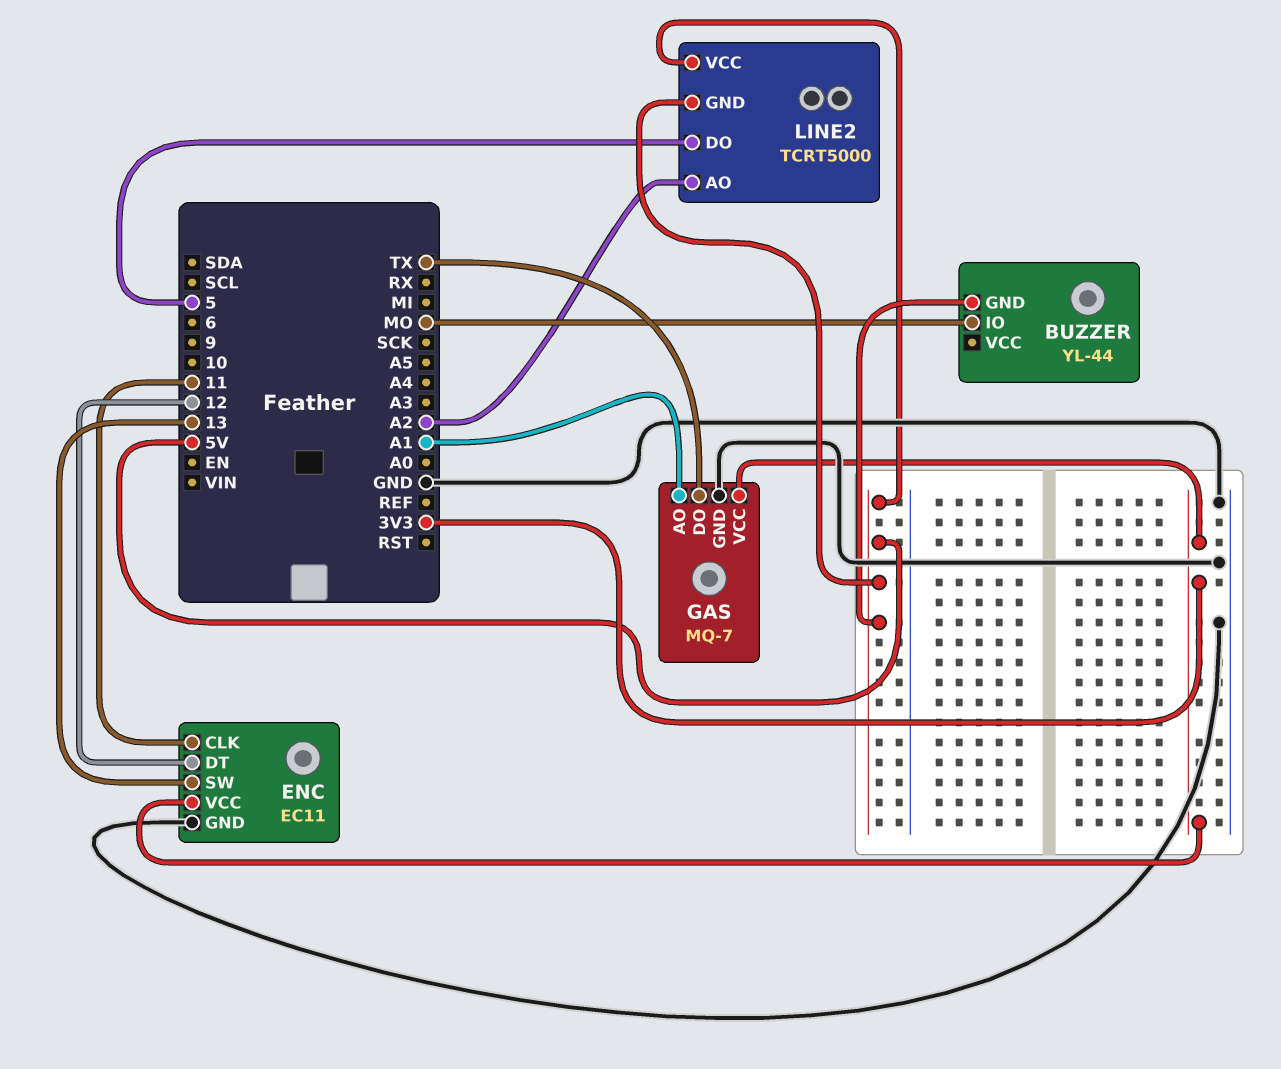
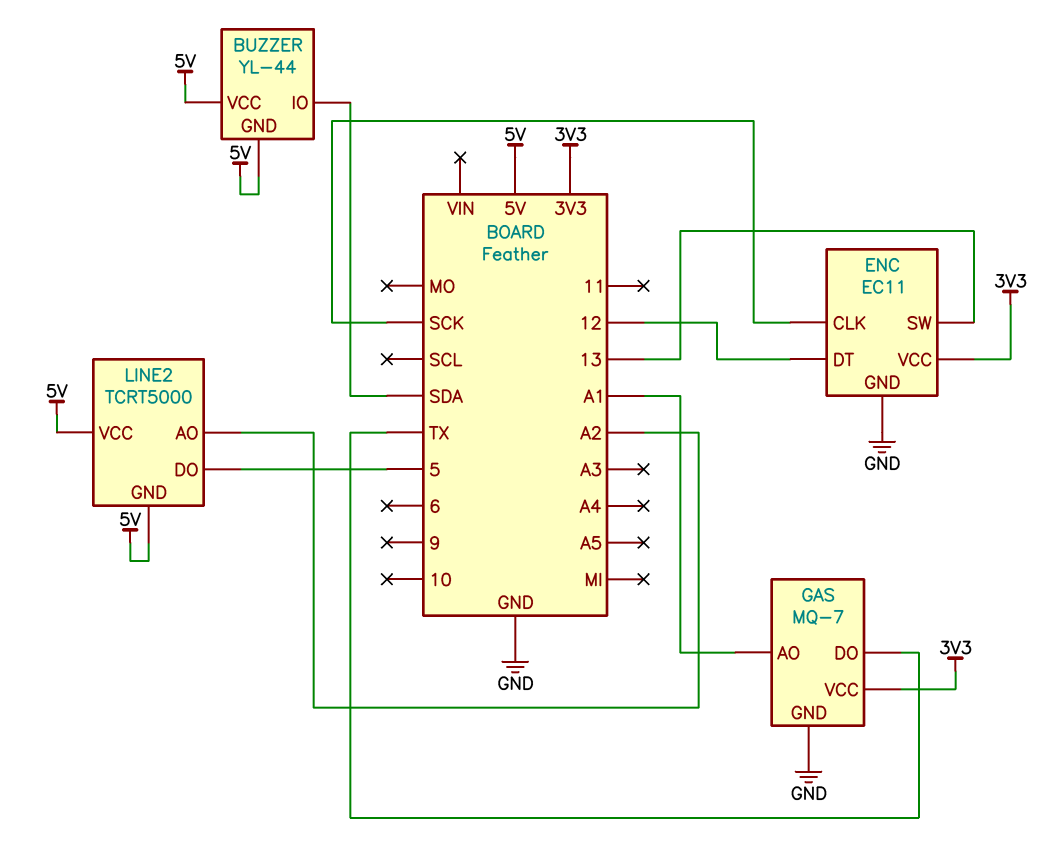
BUZZER pin IO: MO -> SDA
BUZZER pin VCC: none -> 5V
ENC pin CLK: 11 -> SCK

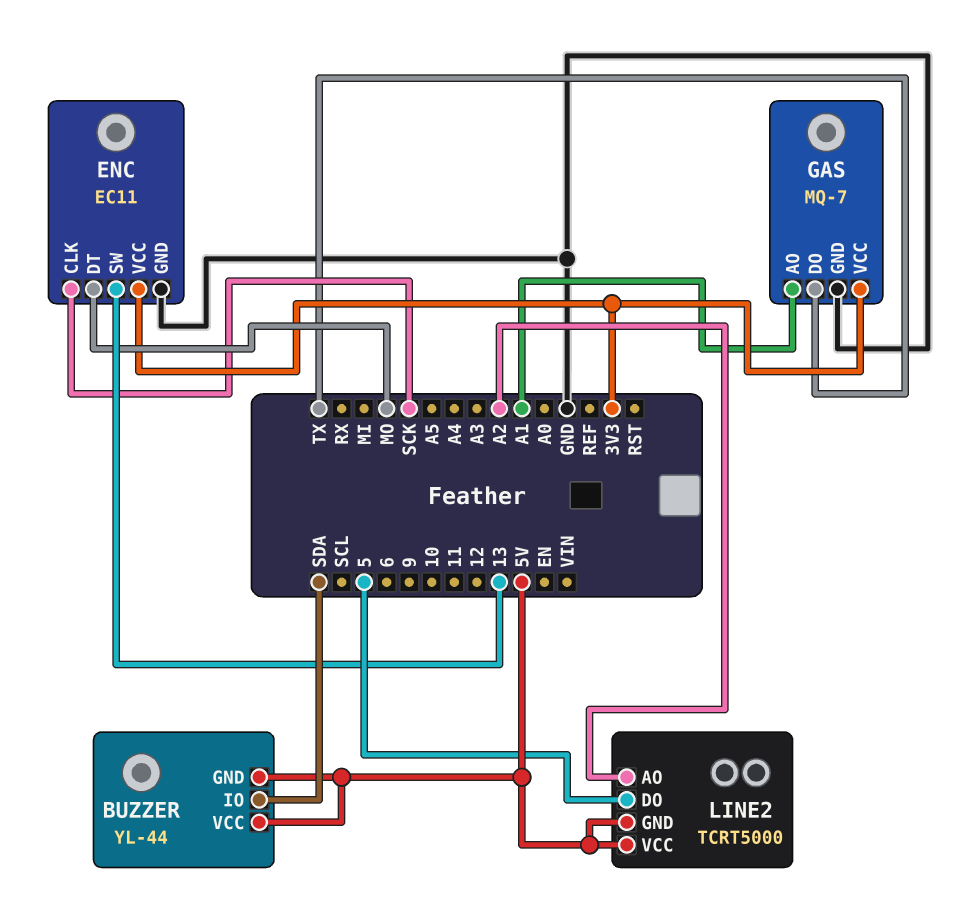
ENC pin DT: 12 -> MO

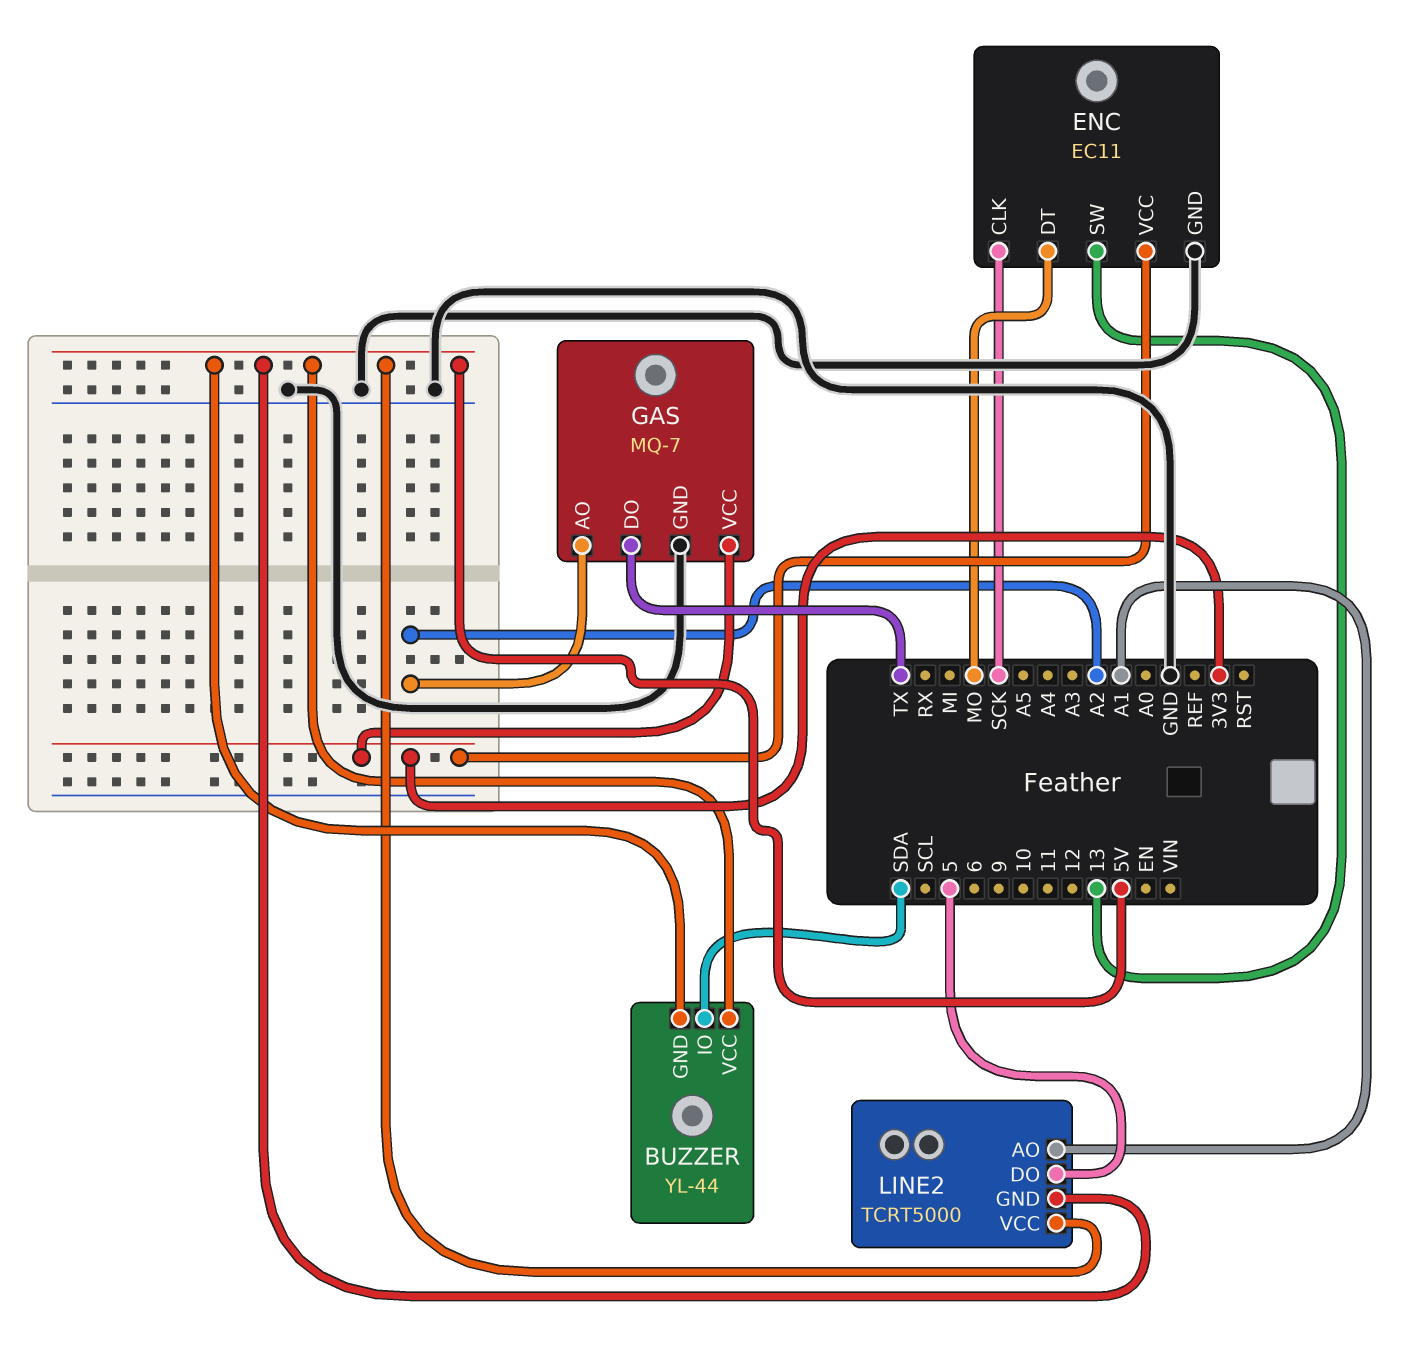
GAS pin AO: A1 -> A2
LINE2 pin AO: A2 -> A1

